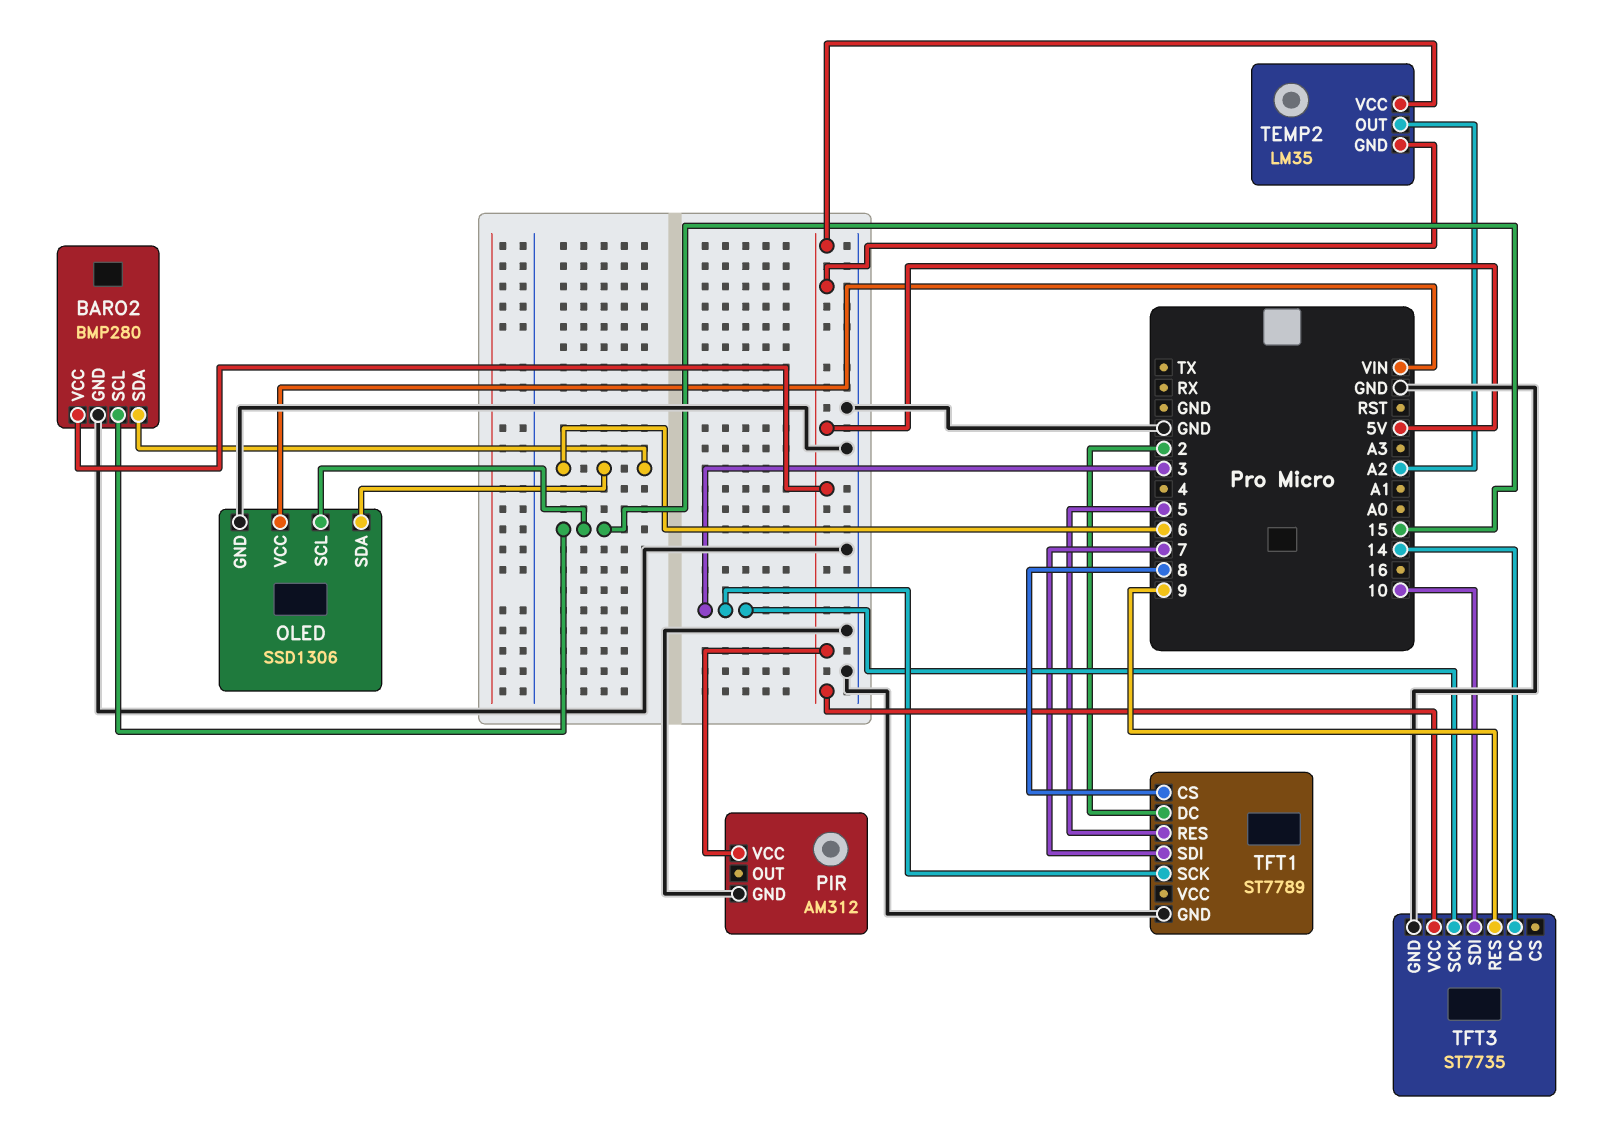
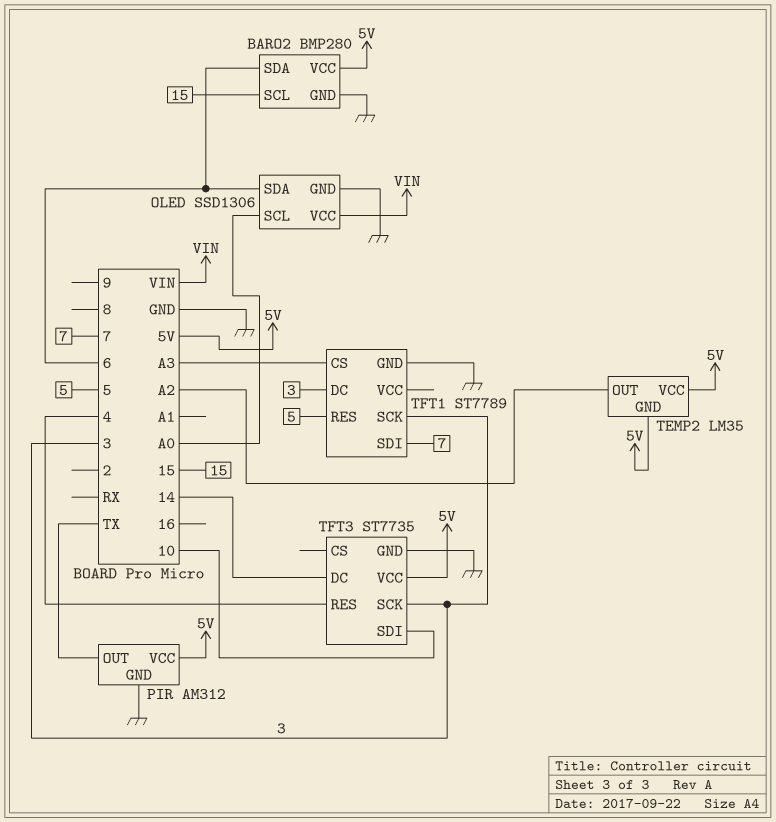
OLED pin SCL: 15 -> A0
PIR pin OUT: none -> TX
TFT1 pin CS: 8 -> A3
TFT1 pin DC: 2 -> 3
TFT3 pin RES: 9 -> 4

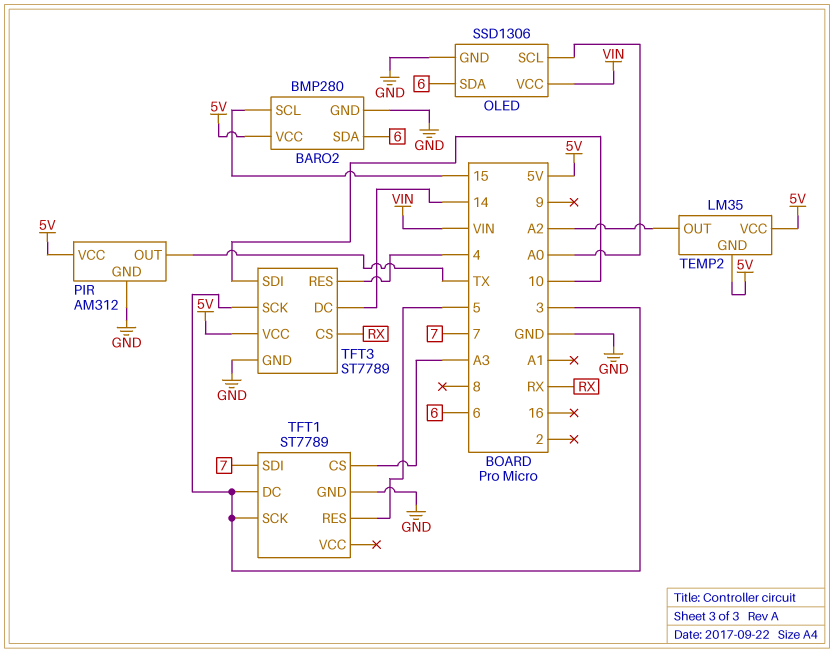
TFT3: ST7735 -> ST7789
TFT3 pin CS: none -> RX

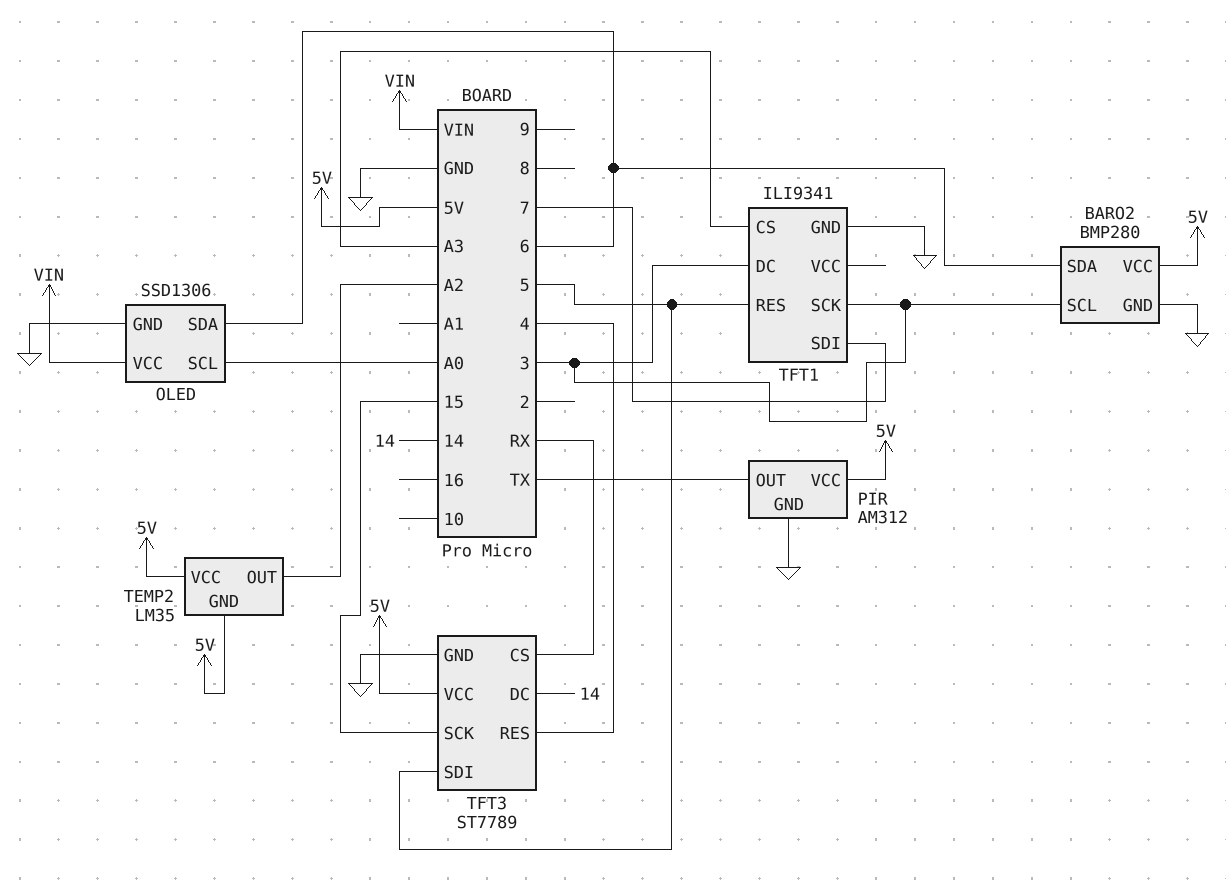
BARO2 pin SCL: 15 -> 3
TFT1: ST7789 -> ILI9341
TFT3 pin SCK: 3 -> 15
TFT3 pin SDI: 10 -> 5

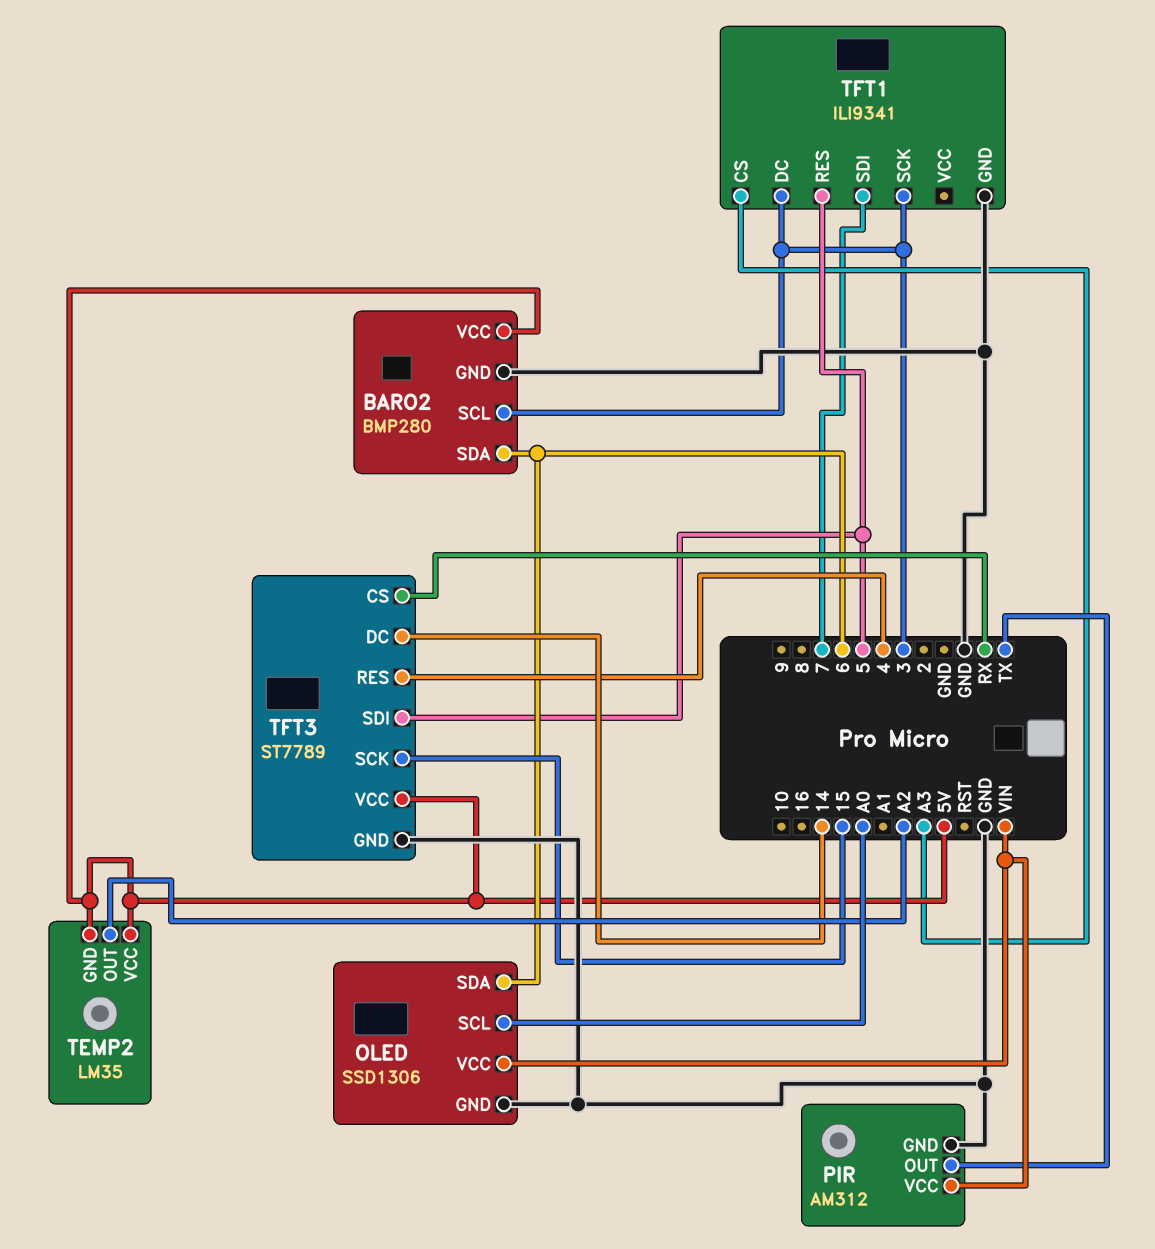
PIR pin VCC: 5V -> VIN

